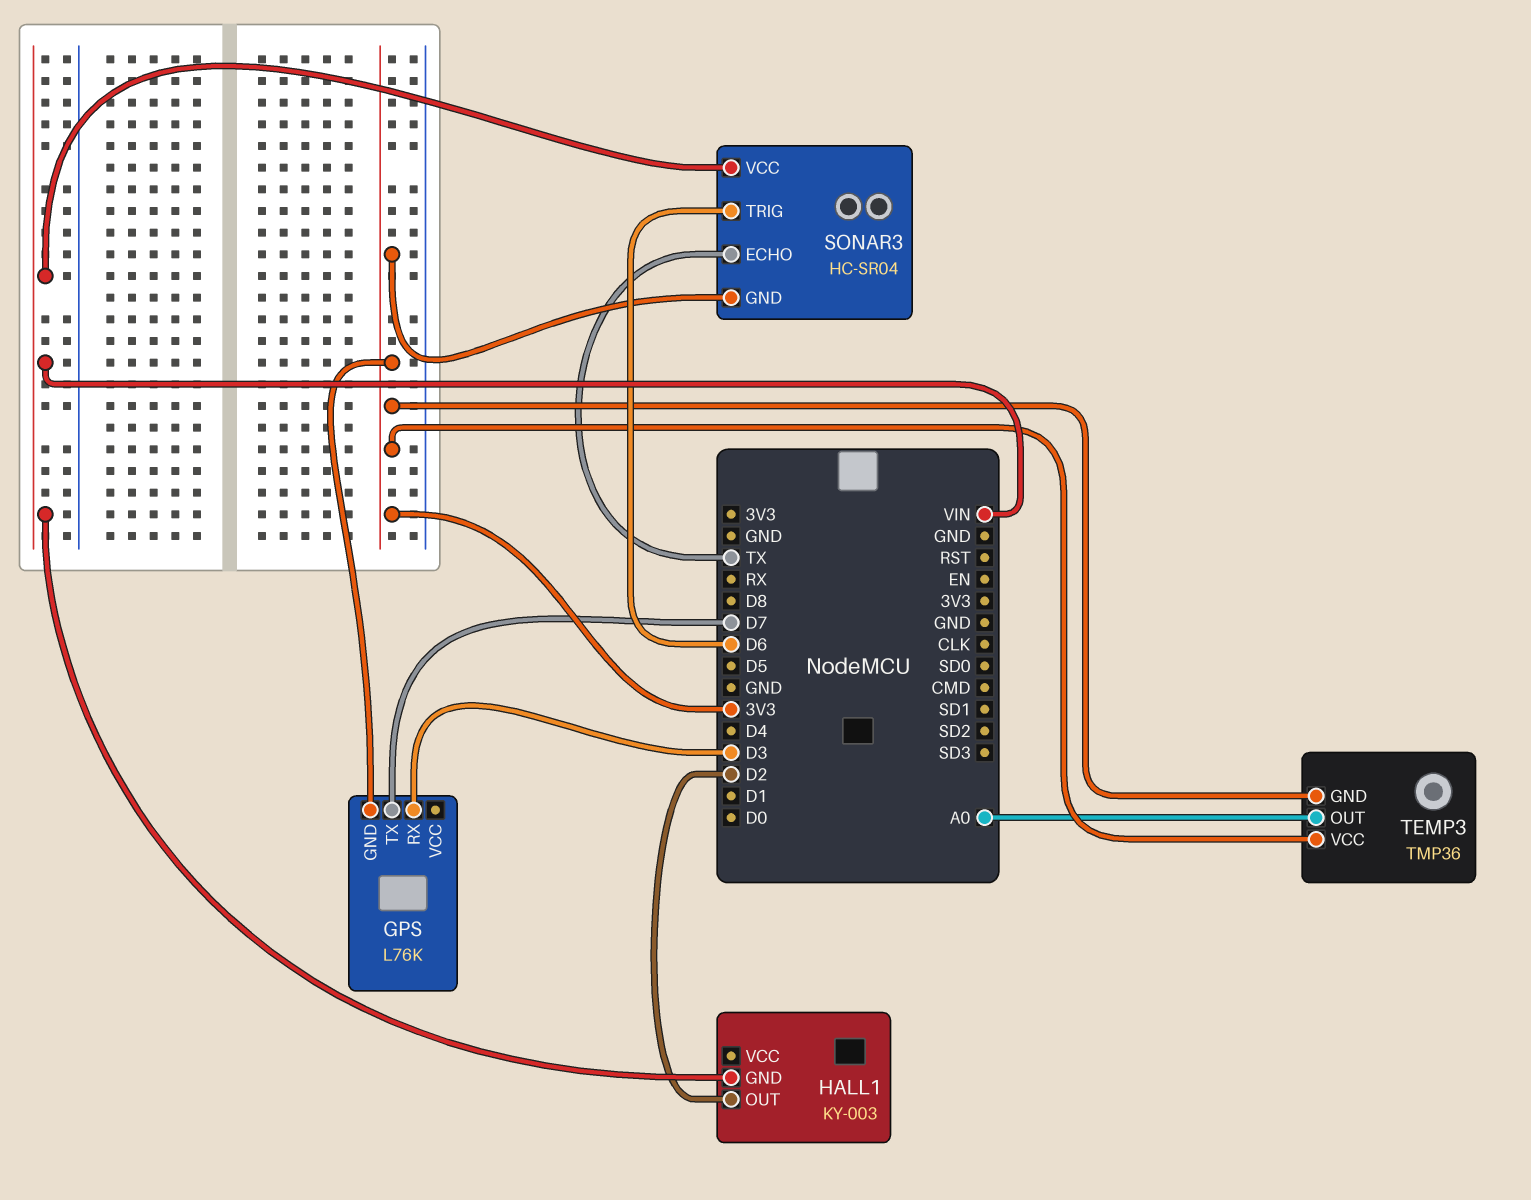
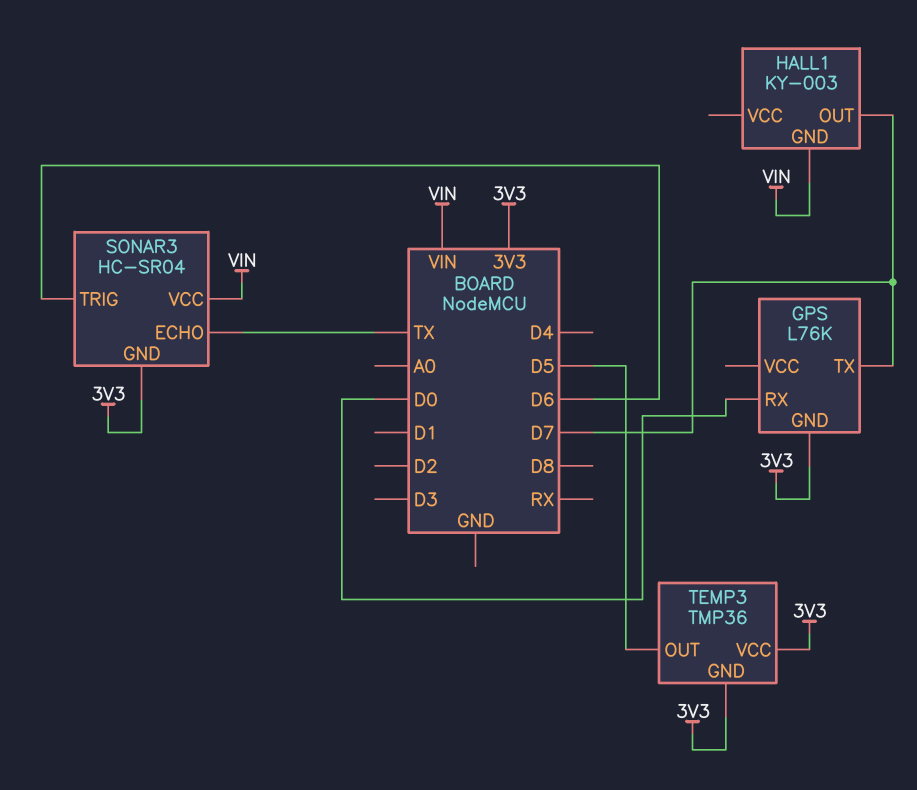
GPS pin RX: D3 -> D0
HALL1 pin OUT: D2 -> D7
TEMP3 pin OUT: A0 -> D5

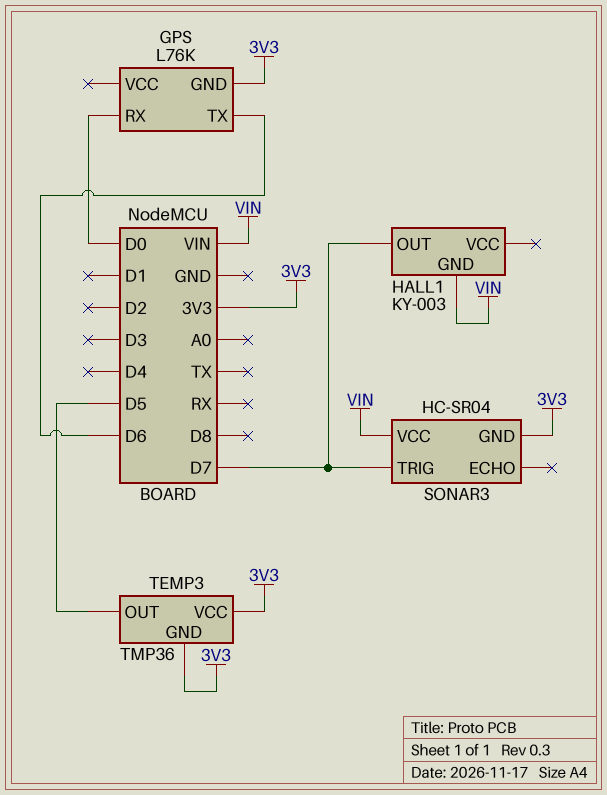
GPS pin TX: D7 -> D6
SONAR3 pin ECHO: TX -> none
SONAR3 pin TRIG: D6 -> D7

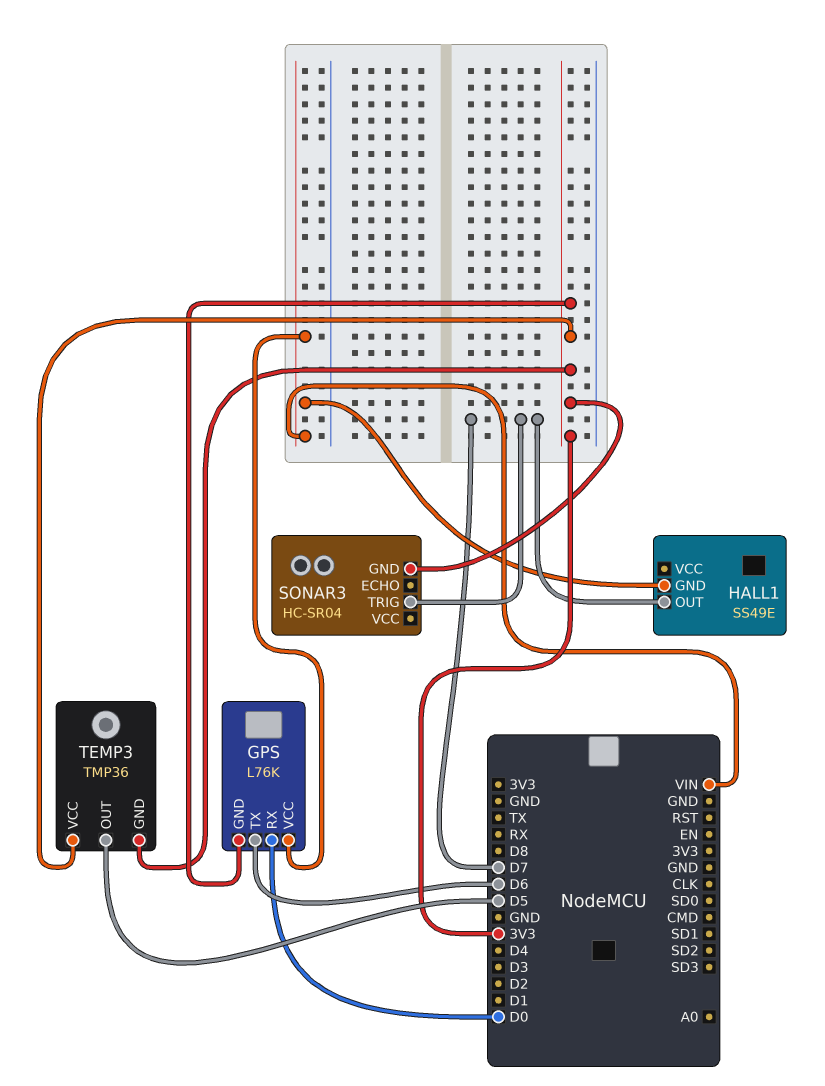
GPS pin VCC: none -> VIN
HALL1: KY-003 -> SS49E
SONAR3 pin VCC: VIN -> none

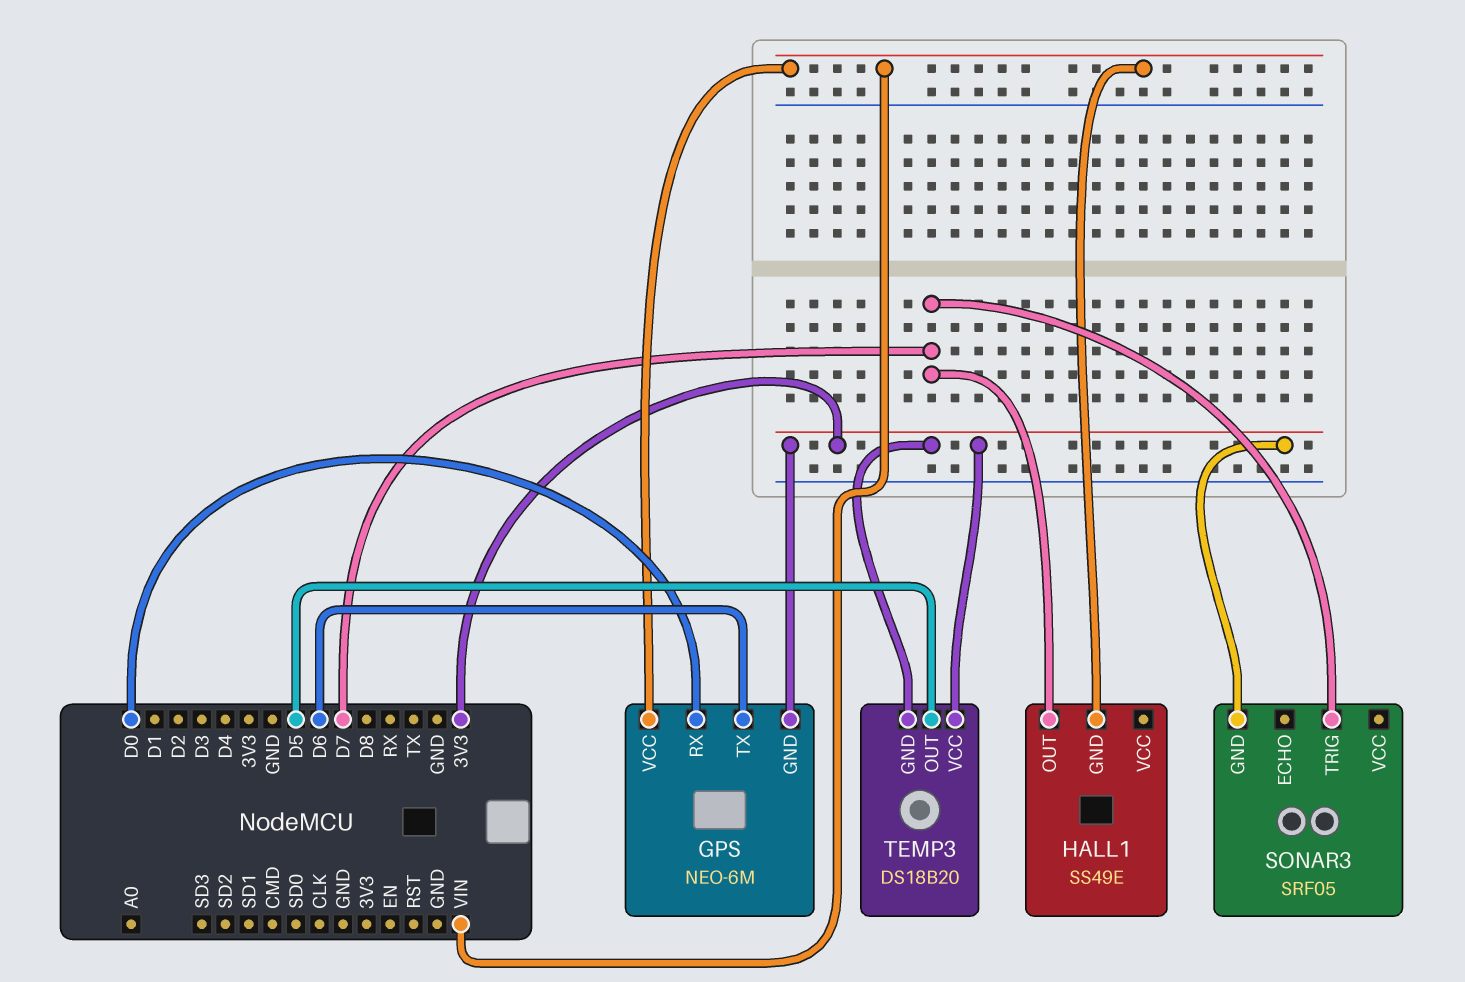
GPS: L76K -> NEO-6M
SONAR3: HC-SR04 -> SRF05
TEMP3: TMP36 -> DS18B20

